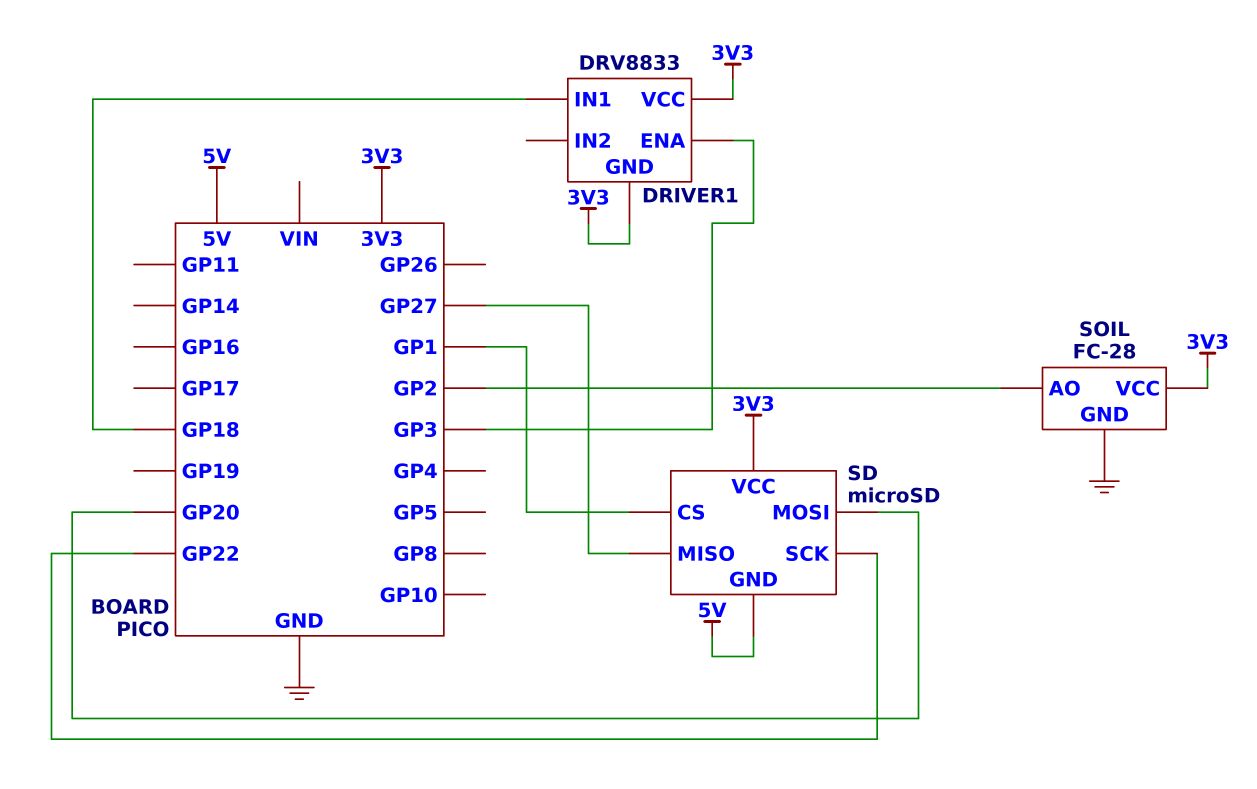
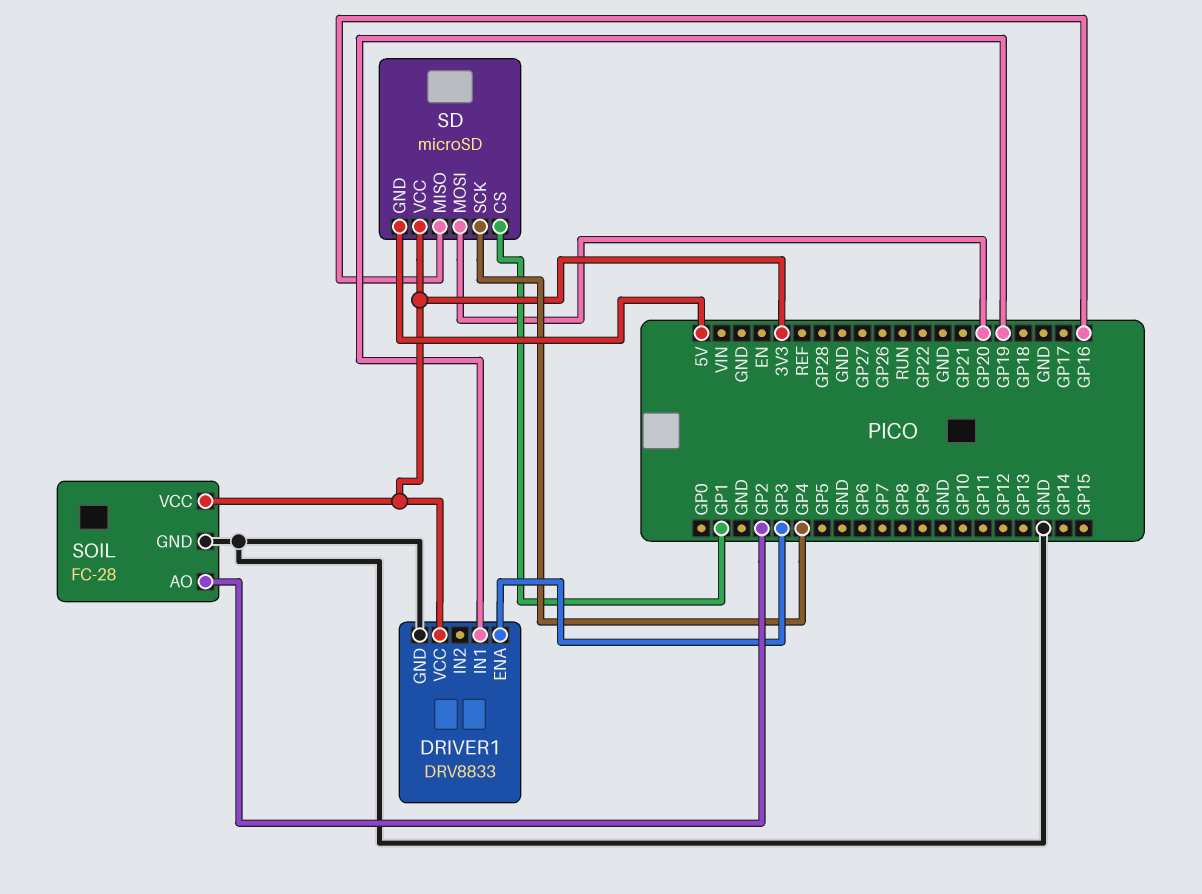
DRIVER1 pin GND: 3V3 -> GND
DRIVER1 pin IN1: GP18 -> GP19
SD pin MISO: GP27 -> GP16
SD pin SCK: GP22 -> GP4

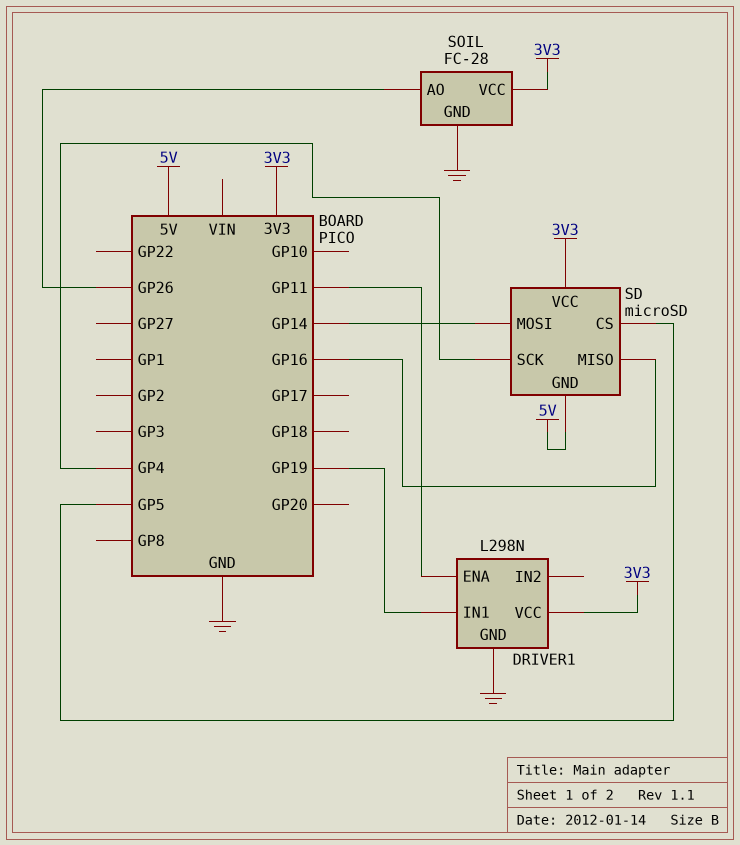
DRIVER1: DRV8833 -> L298N
DRIVER1 pin ENA: GP3 -> GP11
SD pin CS: GP1 -> GP5
SD pin MOSI: GP20 -> GP14
SOIL pin AO: GP2 -> GP26

